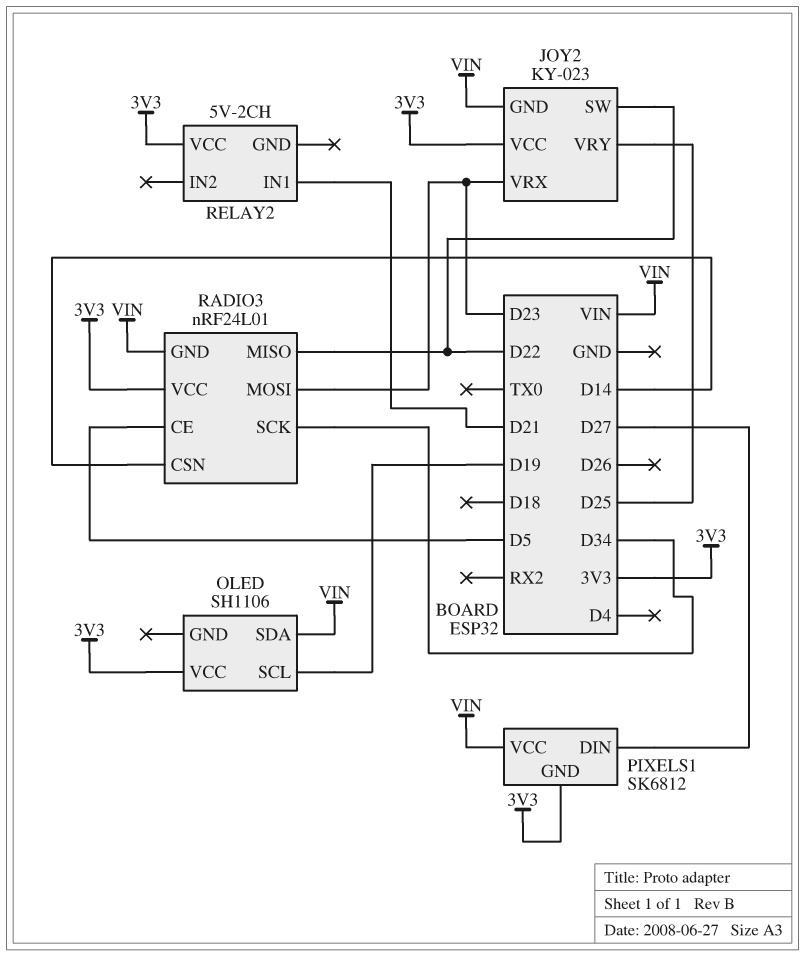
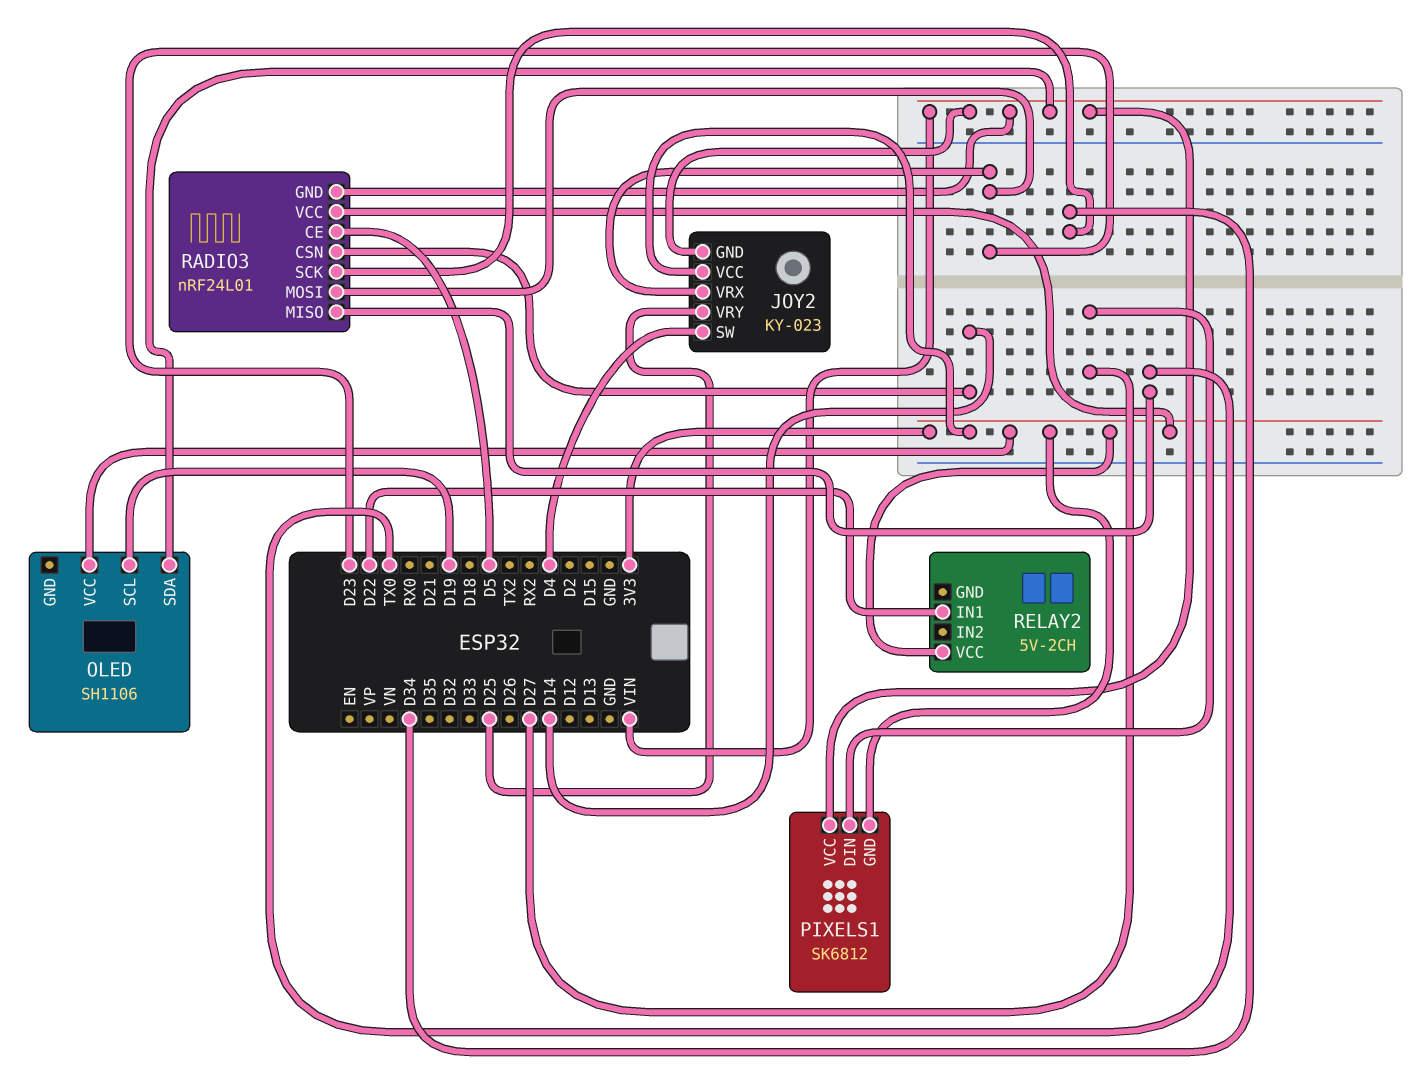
JOY2 pin SW: D22 -> D4
RADIO3 pin MISO: D22 -> TX0
RELAY2 pin IN1: D21 -> D22

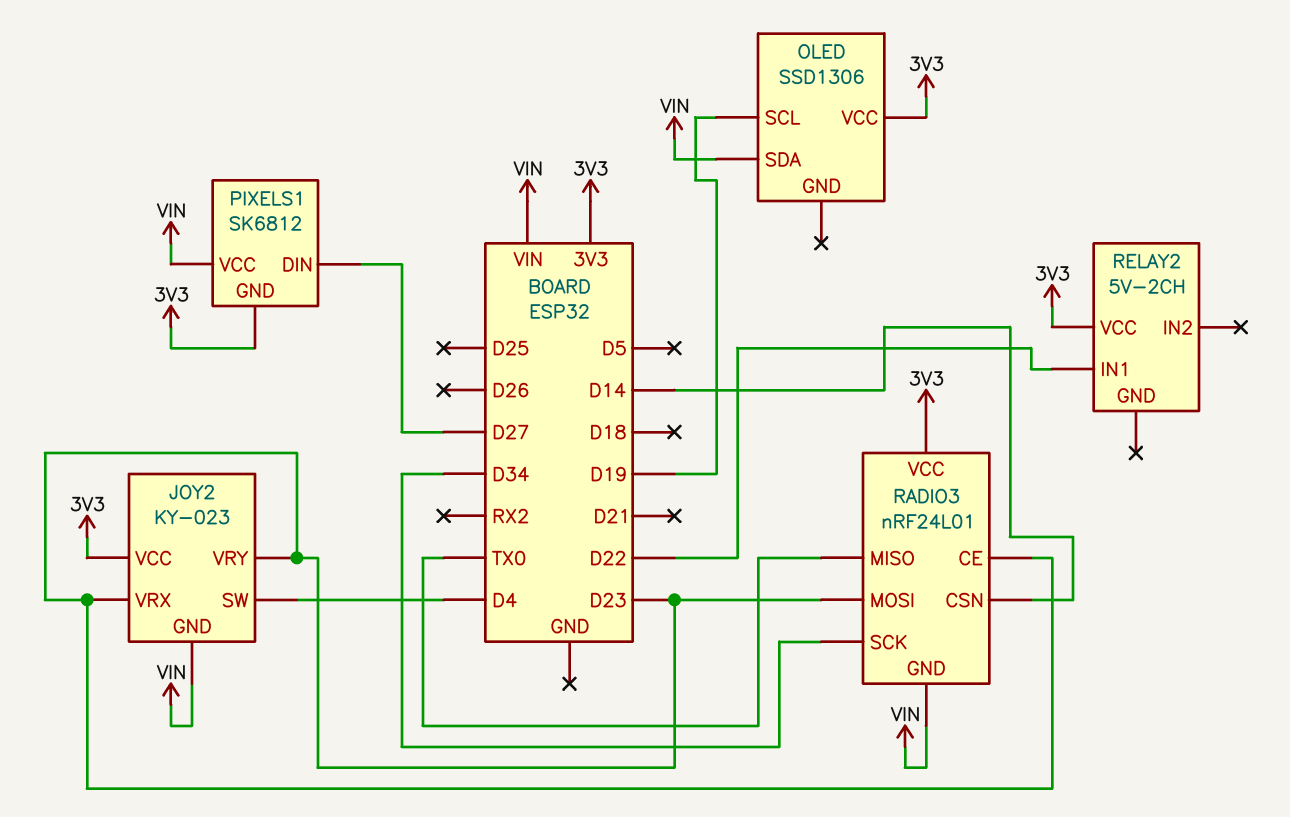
JOY2 pin VRY: D25 -> D23
OLED: SH1106 -> SSD1306
RADIO3 pin CE: D5 -> D23

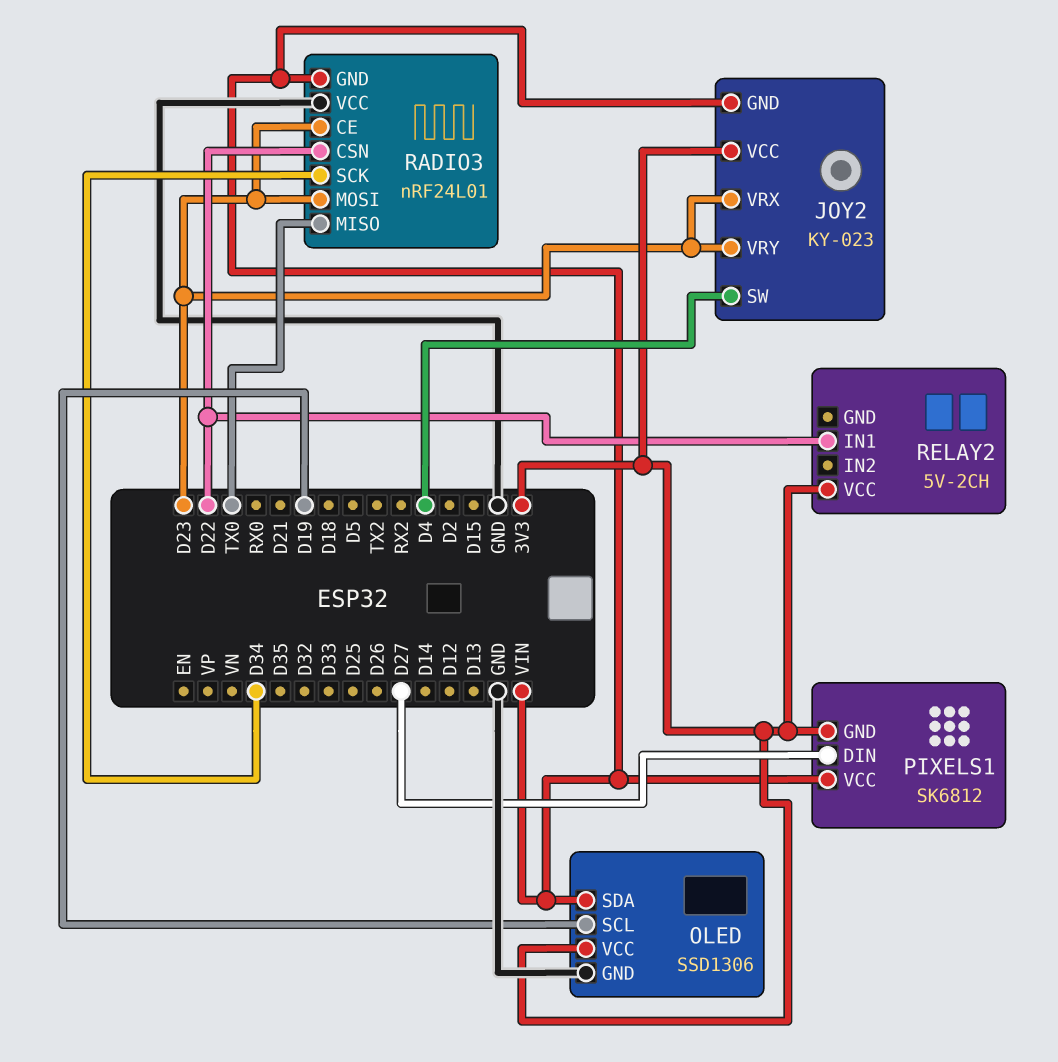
OLED pin GND: none -> GND
RADIO3 pin CSN: D14 -> D22
RADIO3 pin VCC: 3V3 -> GND

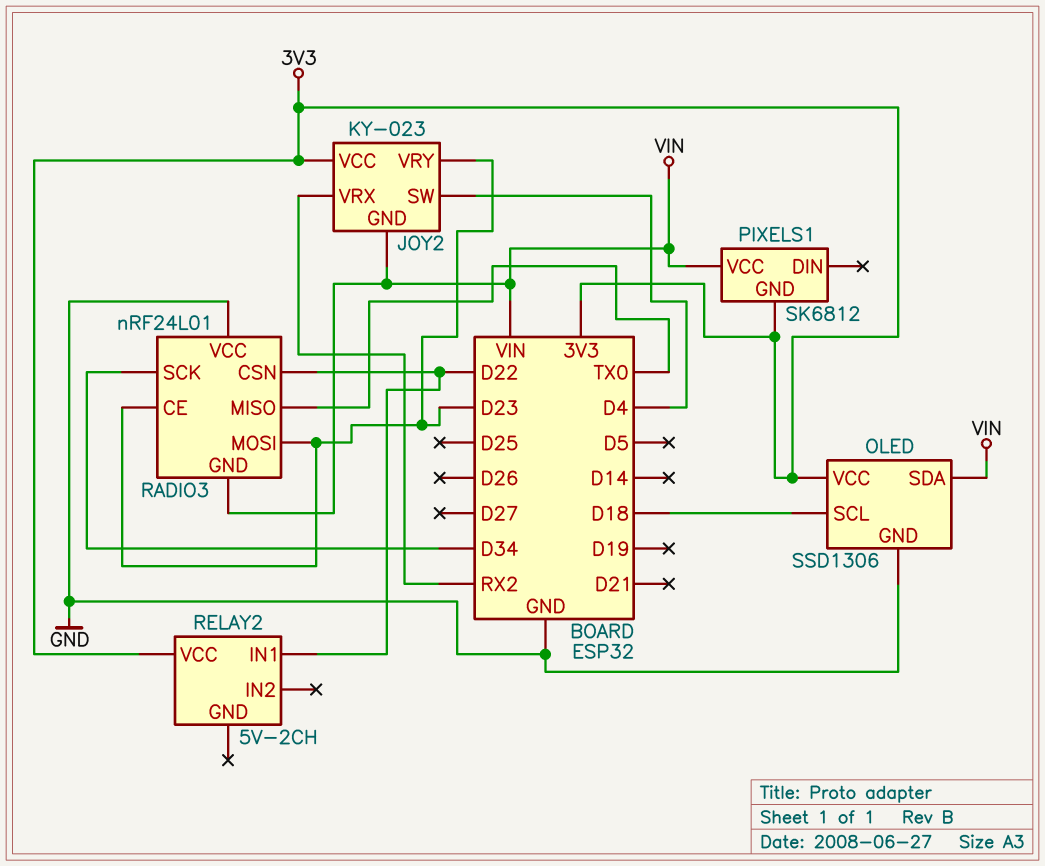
JOY2 pin VRX: D23 -> RX2
OLED pin SCL: D19 -> D18
PIXELS1 pin DIN: D27 -> none

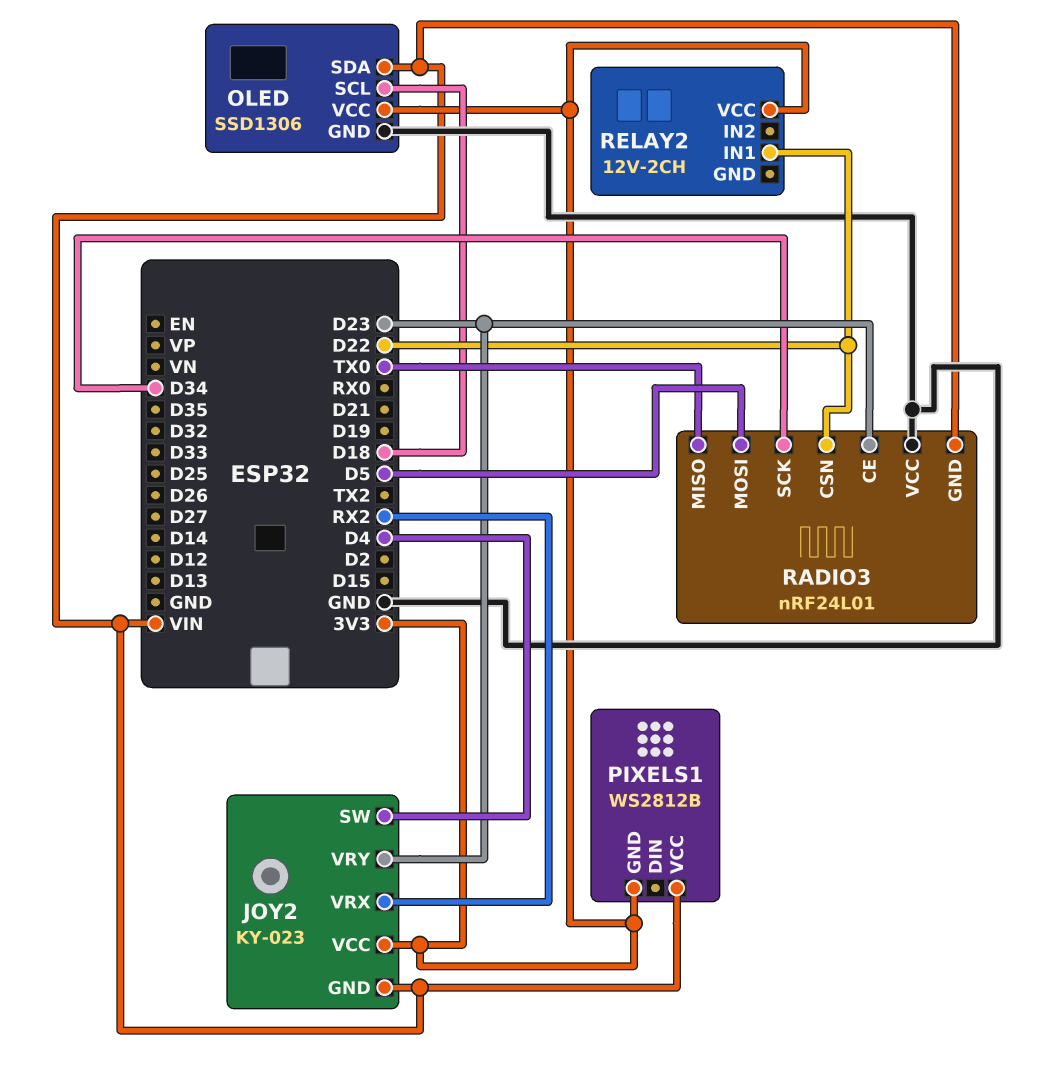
PIXELS1: SK6812 -> WS2812B
RADIO3 pin MOSI: D23 -> D5
RELAY2: 5V-2CH -> 12V-2CH

